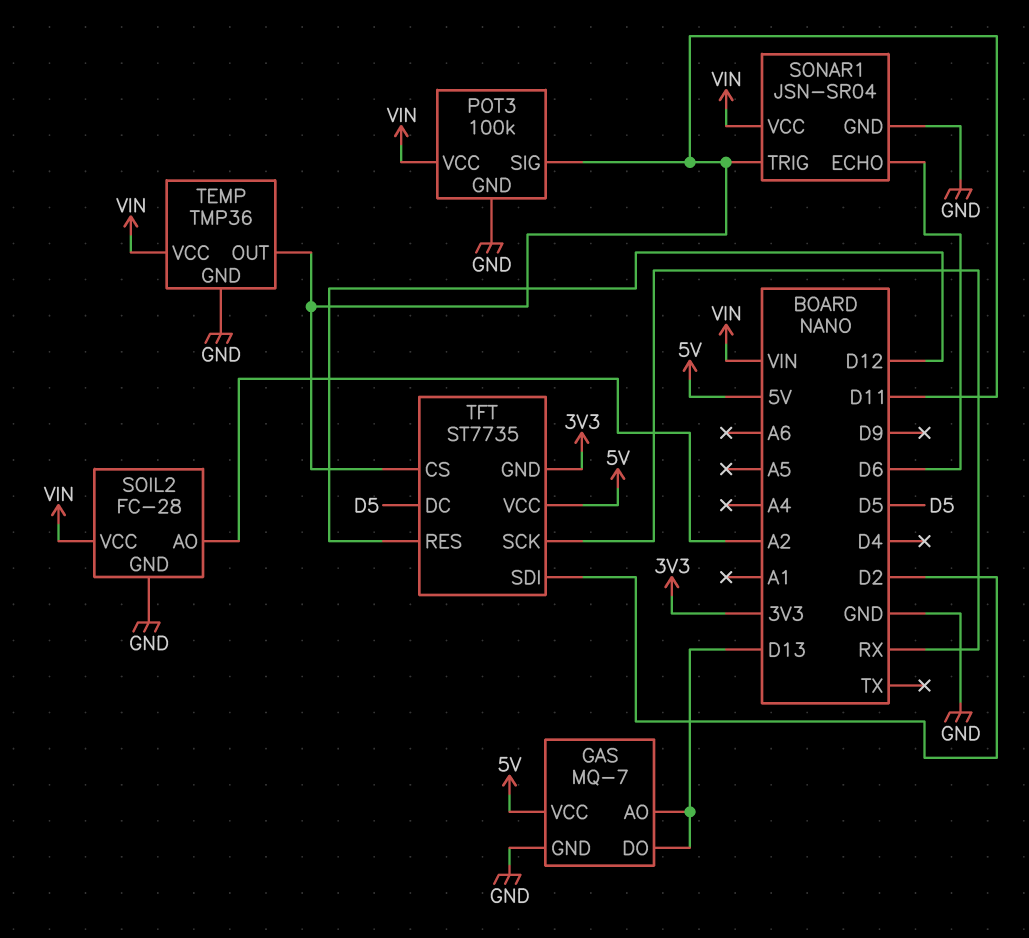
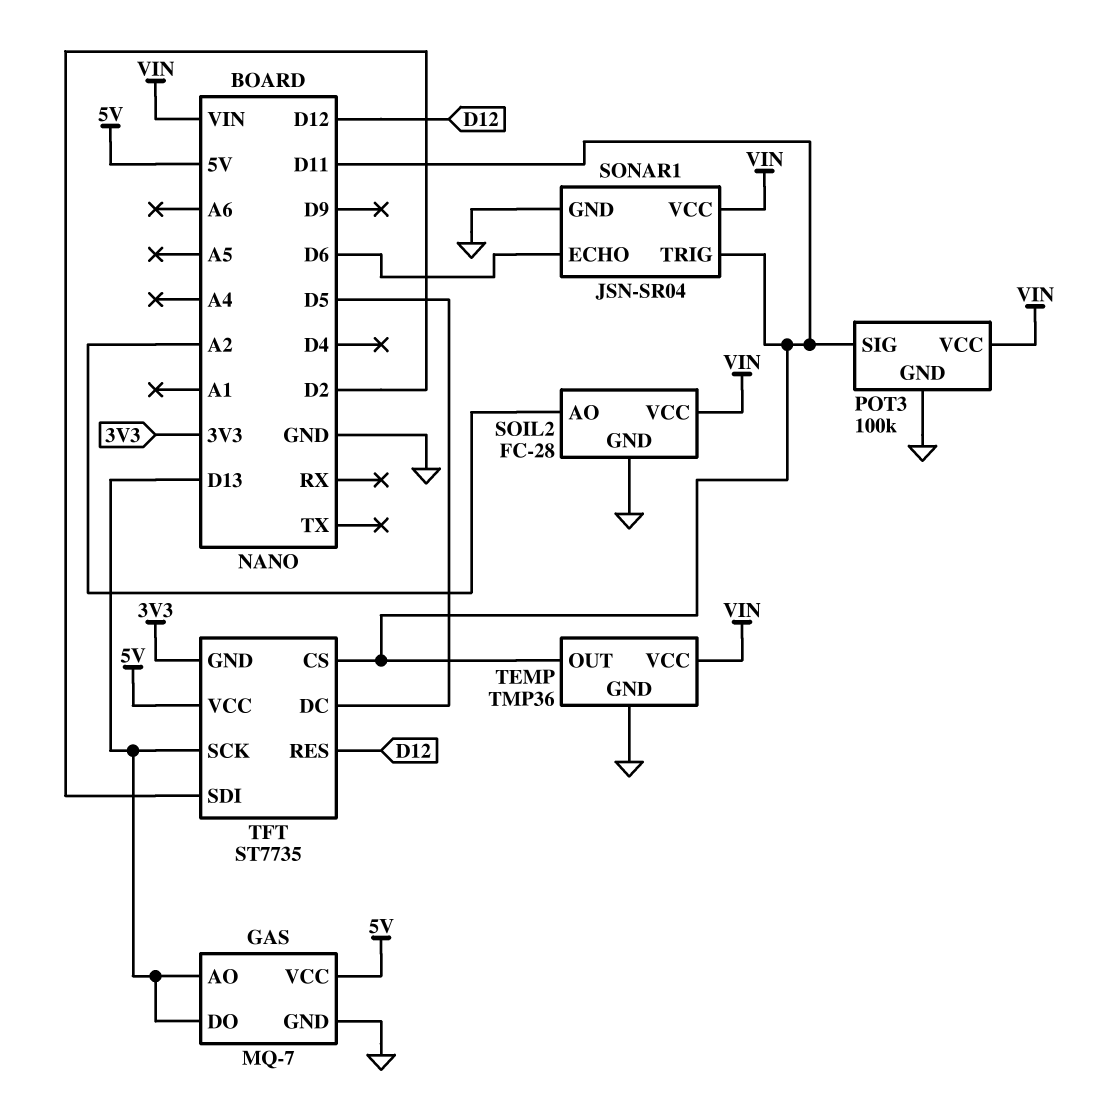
TFT pin SCK: RX -> D13

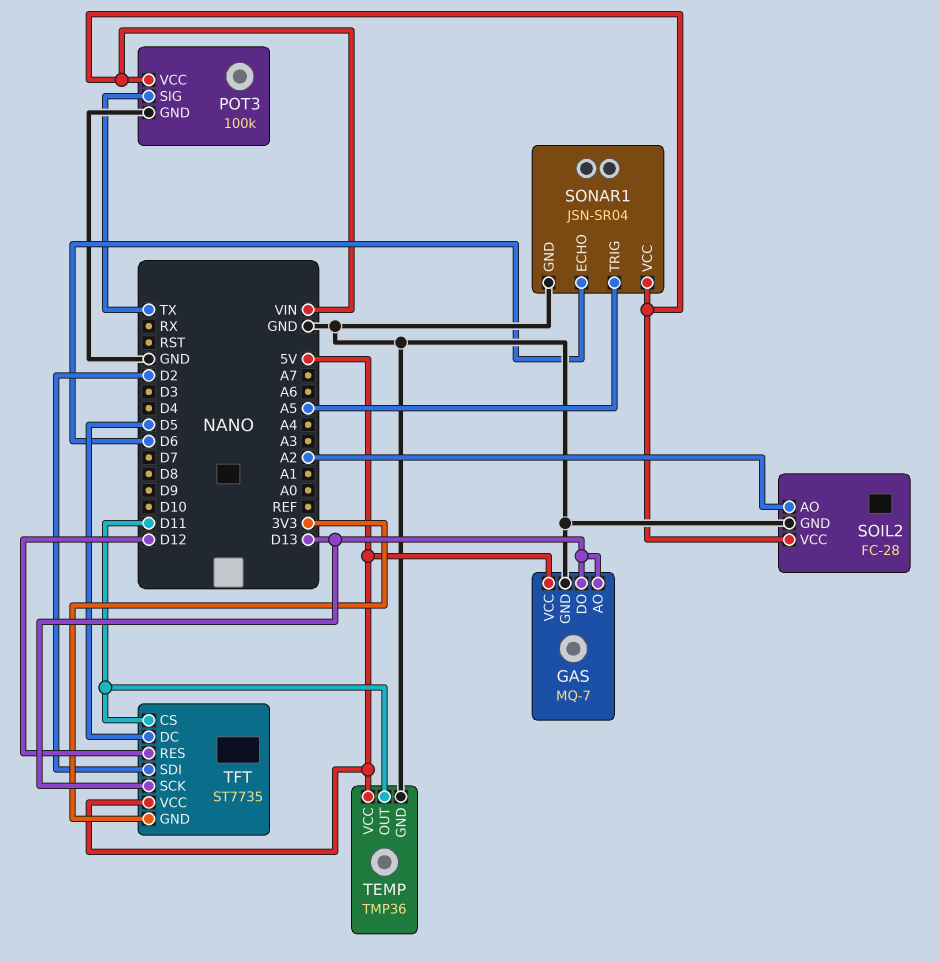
POT3 pin SIG: D11 -> TX
SONAR1 pin TRIG: D11 -> A5
TEMP pin VCC: VIN -> 5V

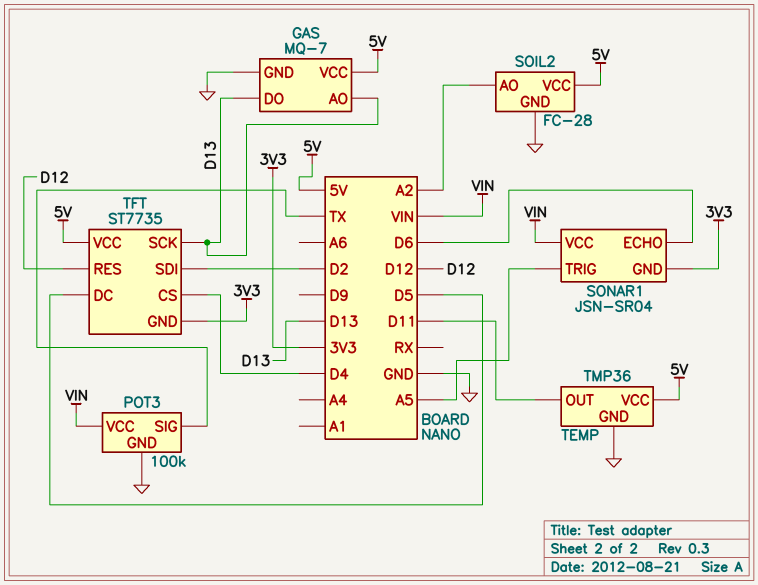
SOIL2 pin VCC: VIN -> 5V
SONAR1 pin GND: GND -> 3V3
TFT pin CS: D11 -> D4

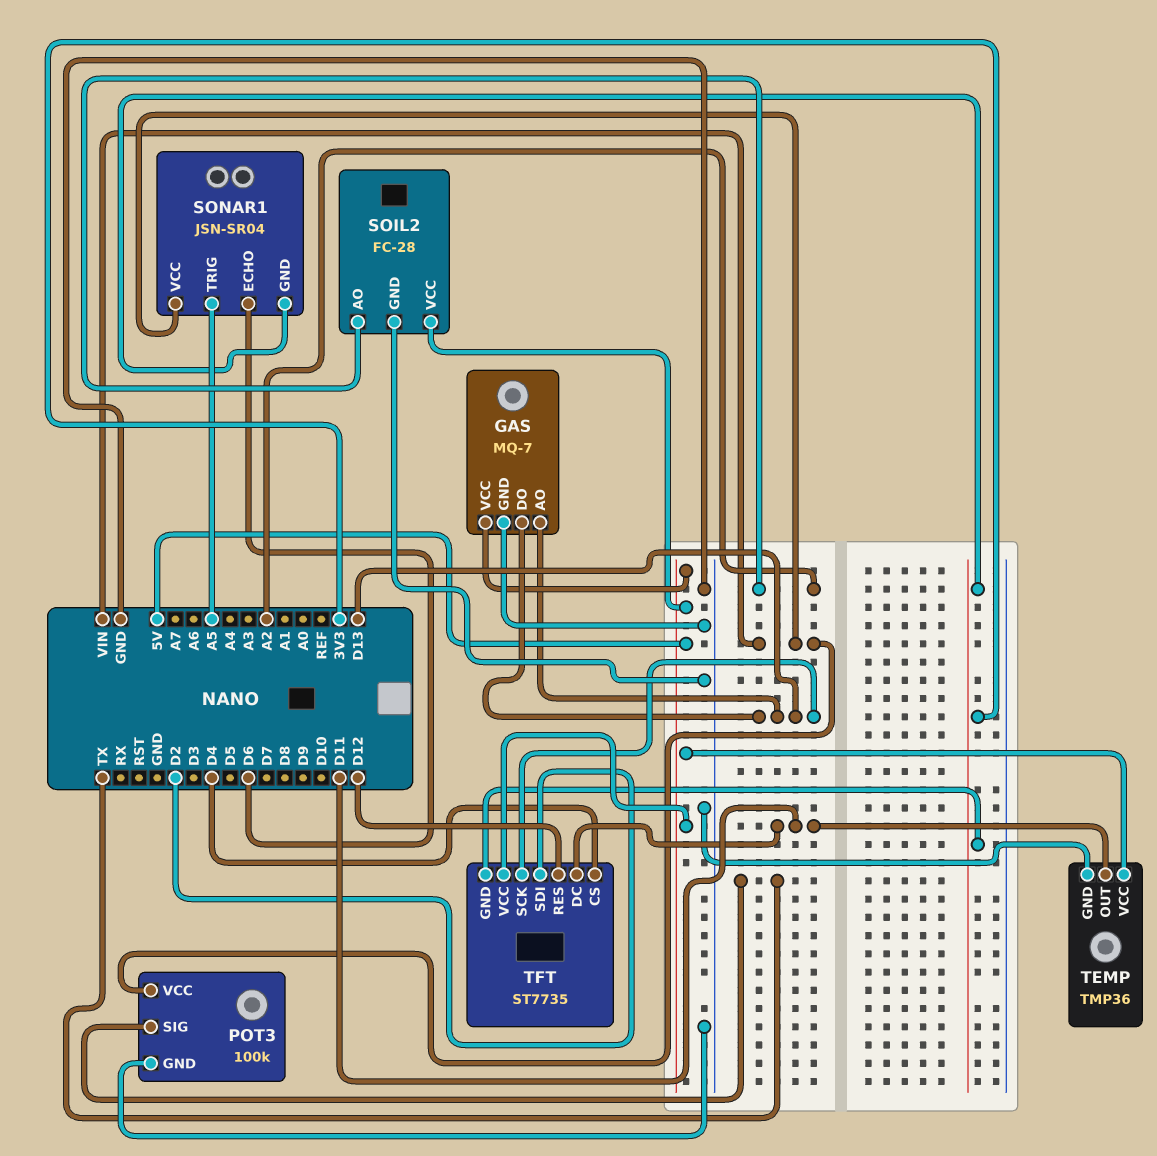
TFT pin DC: D5 -> D11

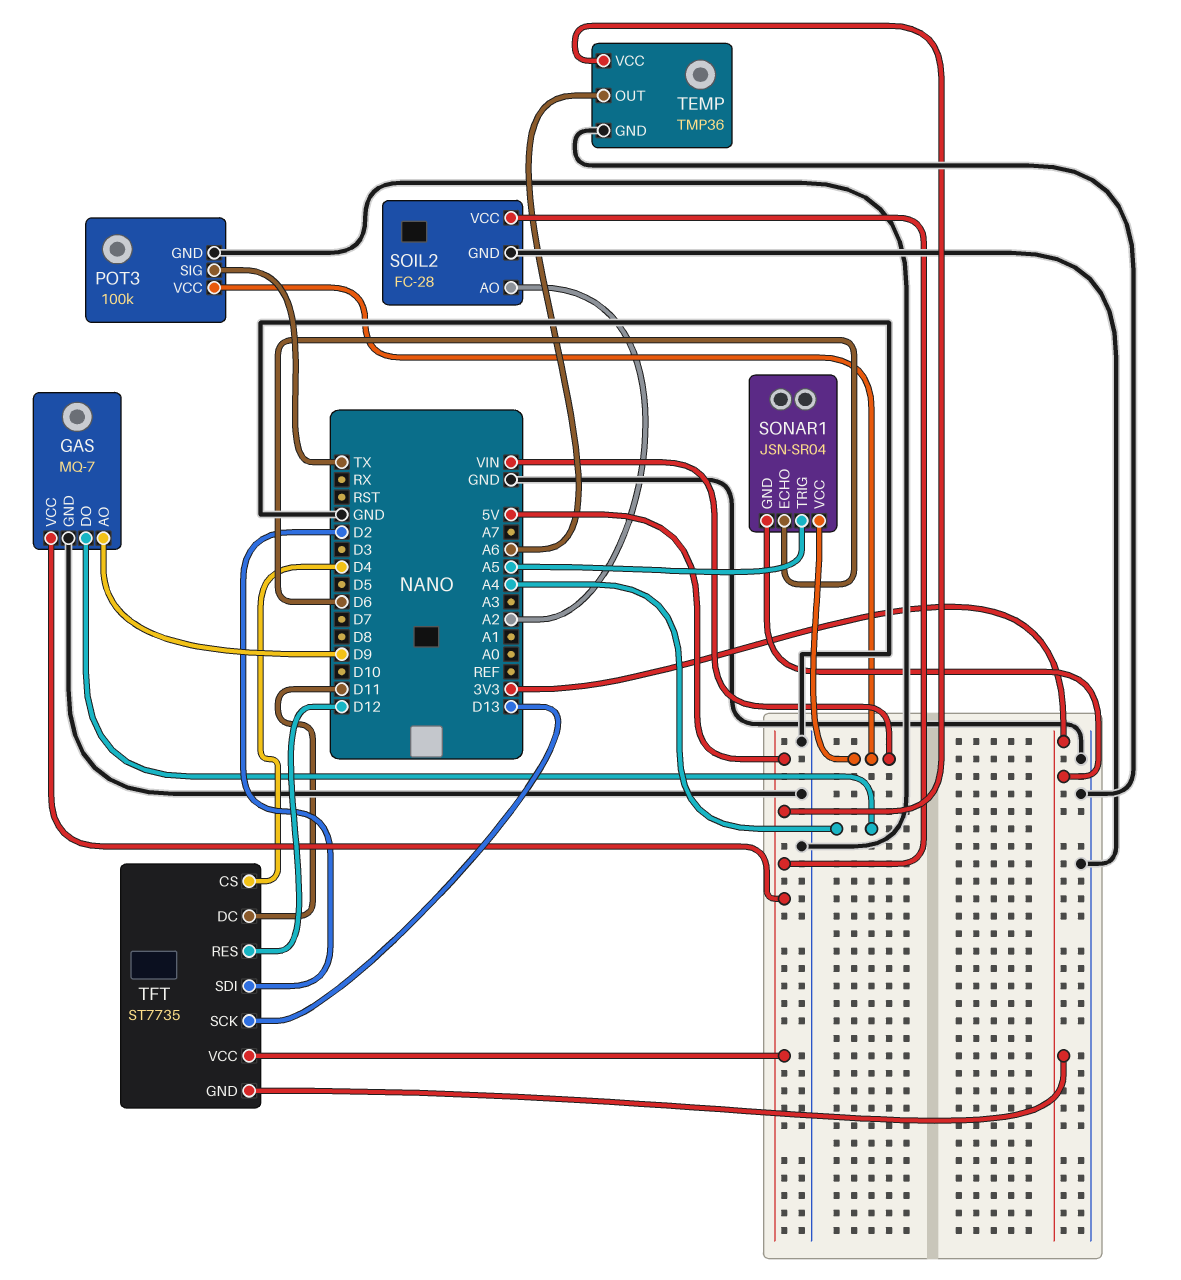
GAS pin AO: D13 -> D9
GAS pin DO: D13 -> A4
TEMP pin OUT: D11 -> A6

